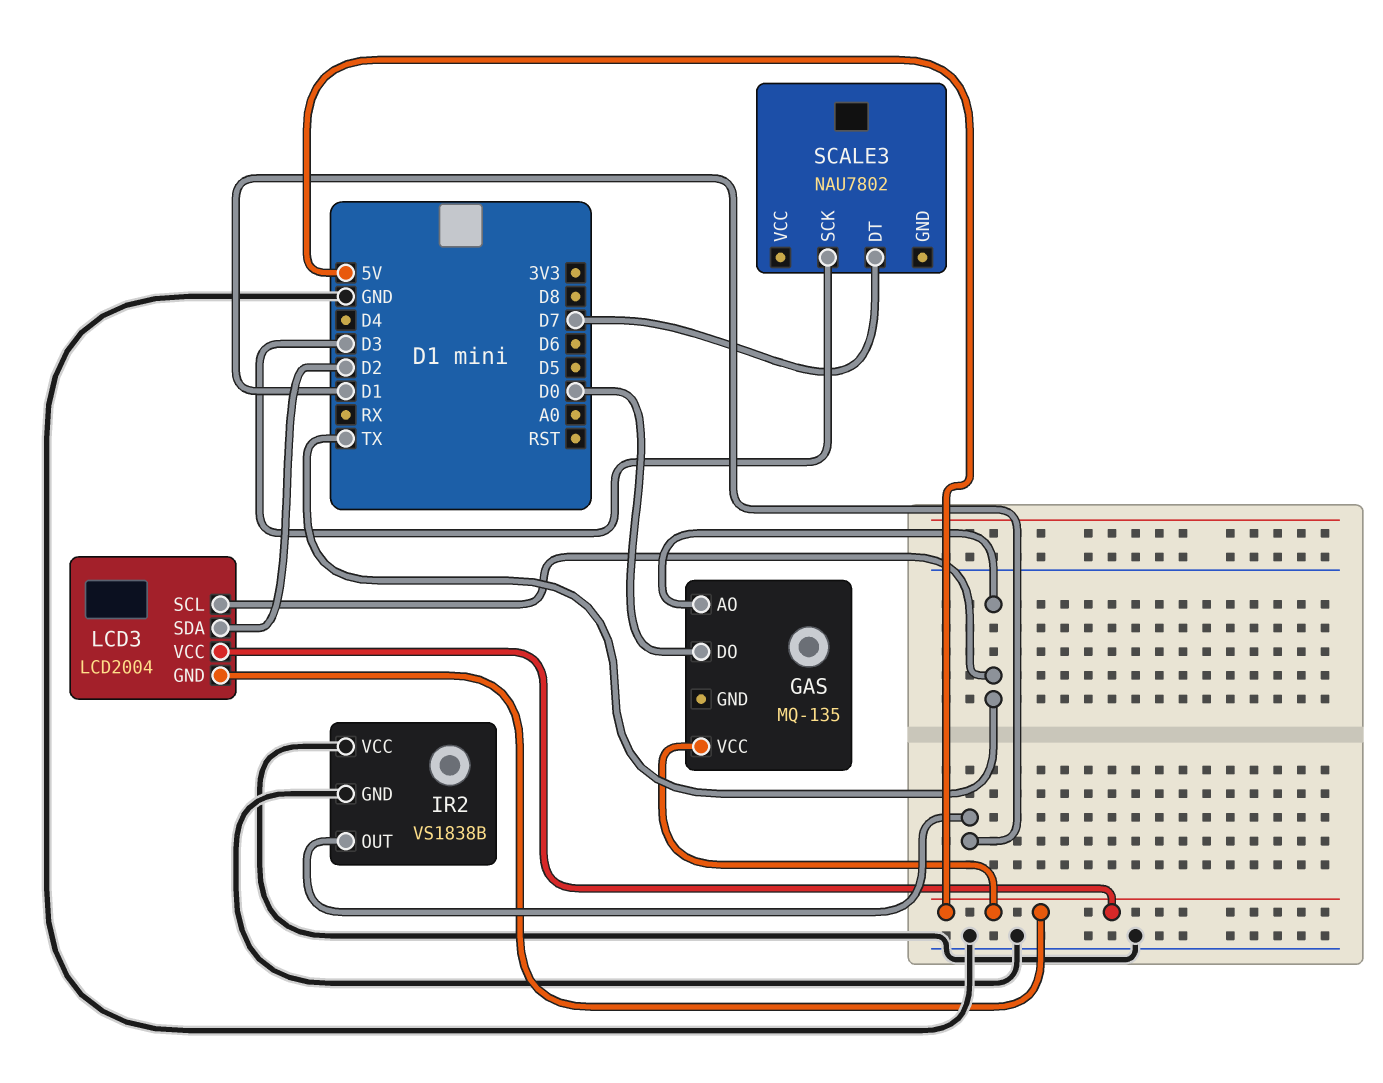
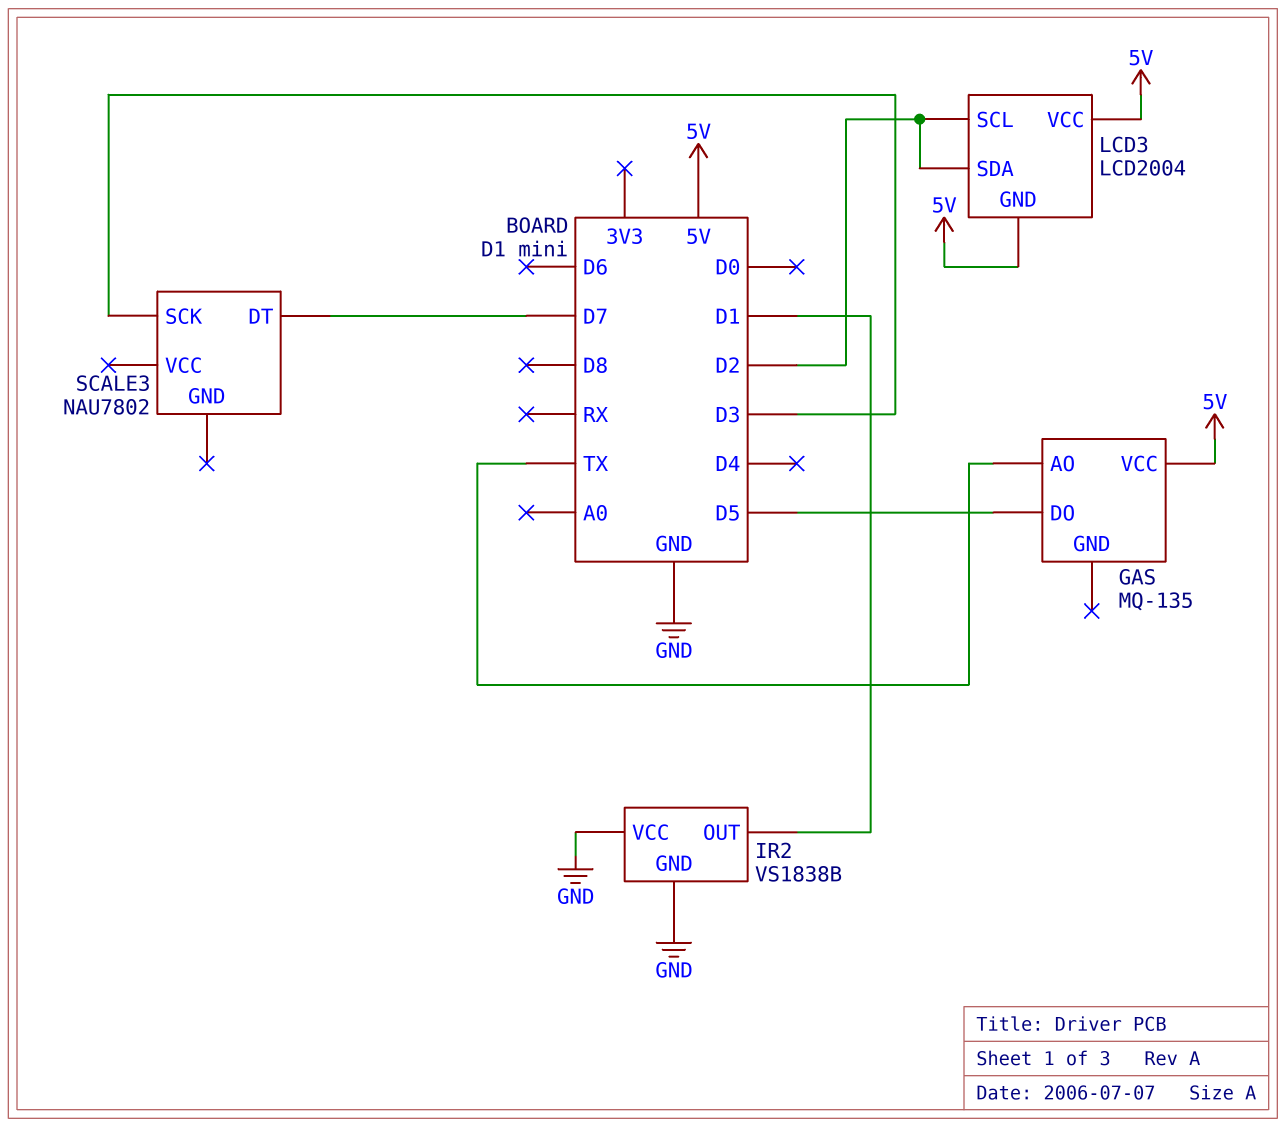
GAS pin DO: D0 -> D5
LCD3 pin SCL: TX -> D2

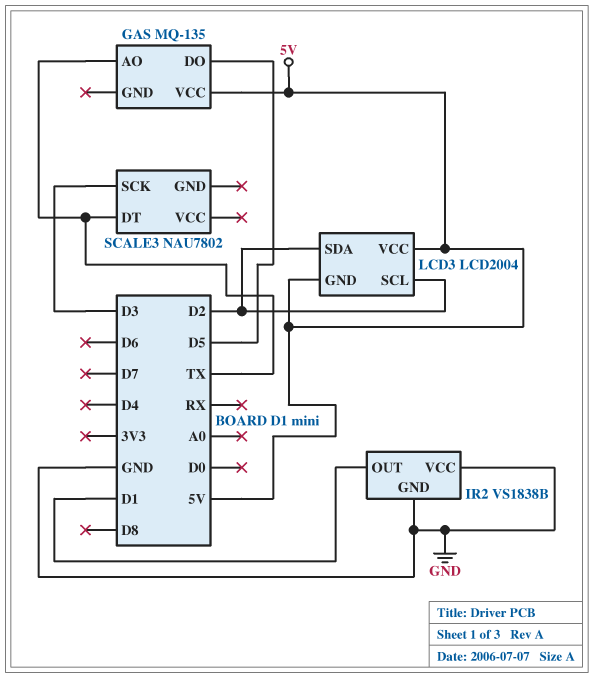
SCALE3 pin DT: D7 -> TX

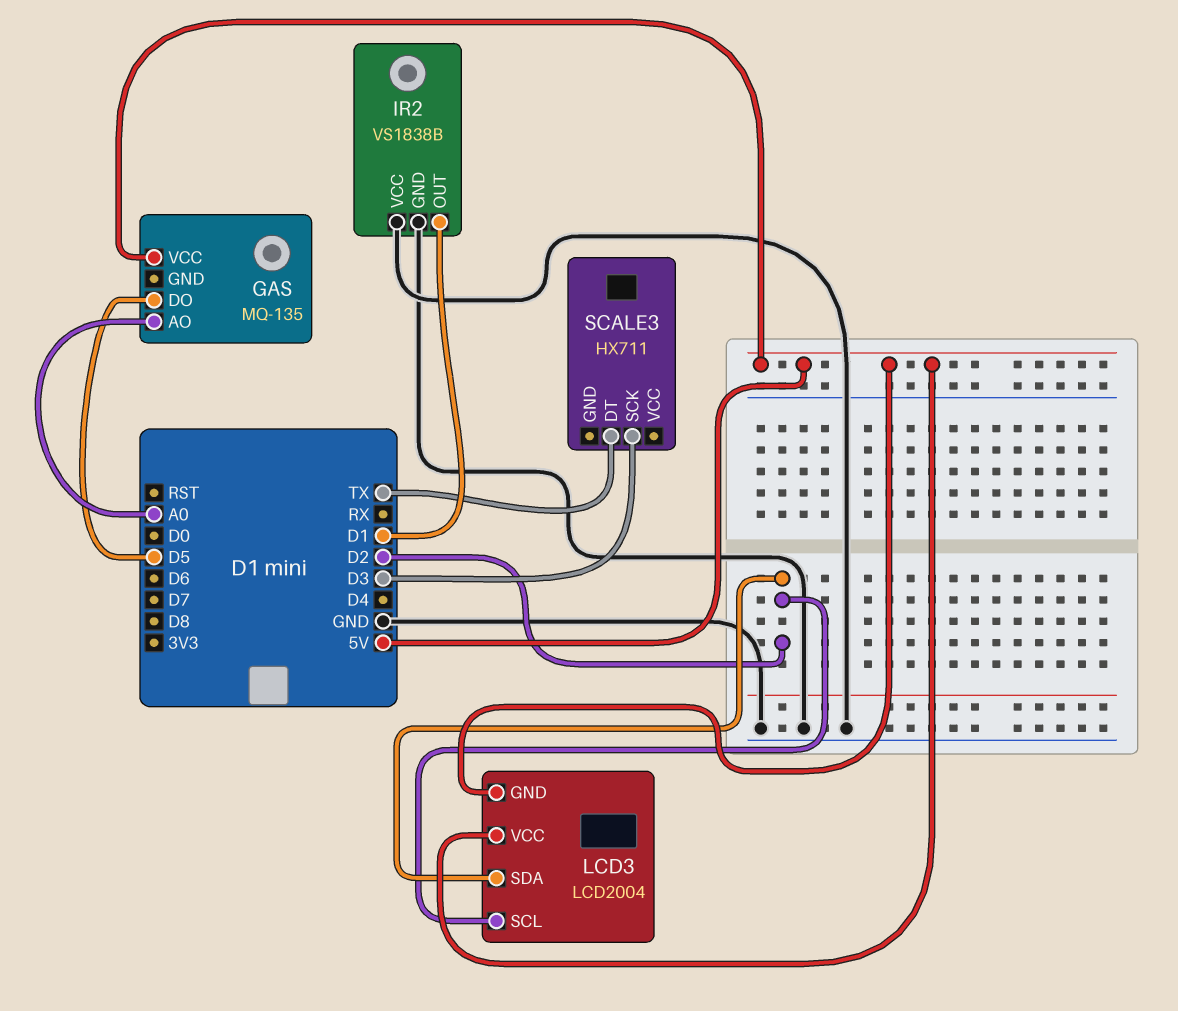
GAS pin AO: TX -> A0
SCALE3: NAU7802 -> HX711

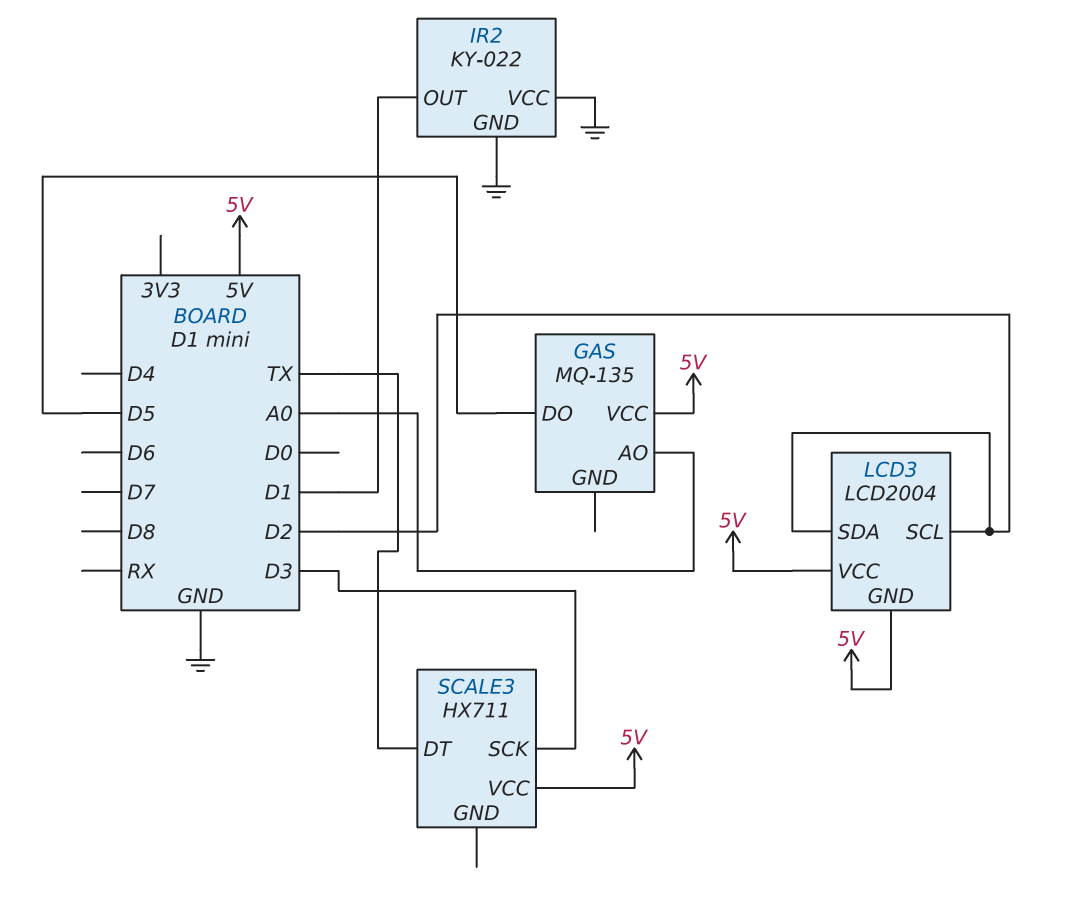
IR2: VS1838B -> KY-022
SCALE3 pin VCC: none -> 5V

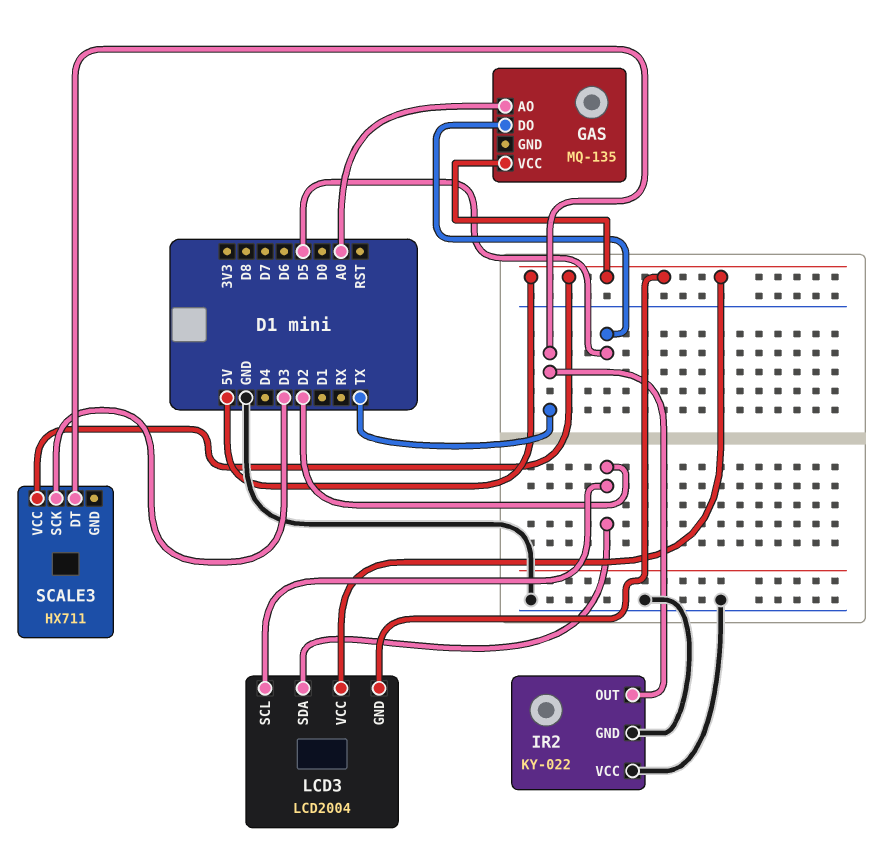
IR2 pin OUT: D1 -> TX

